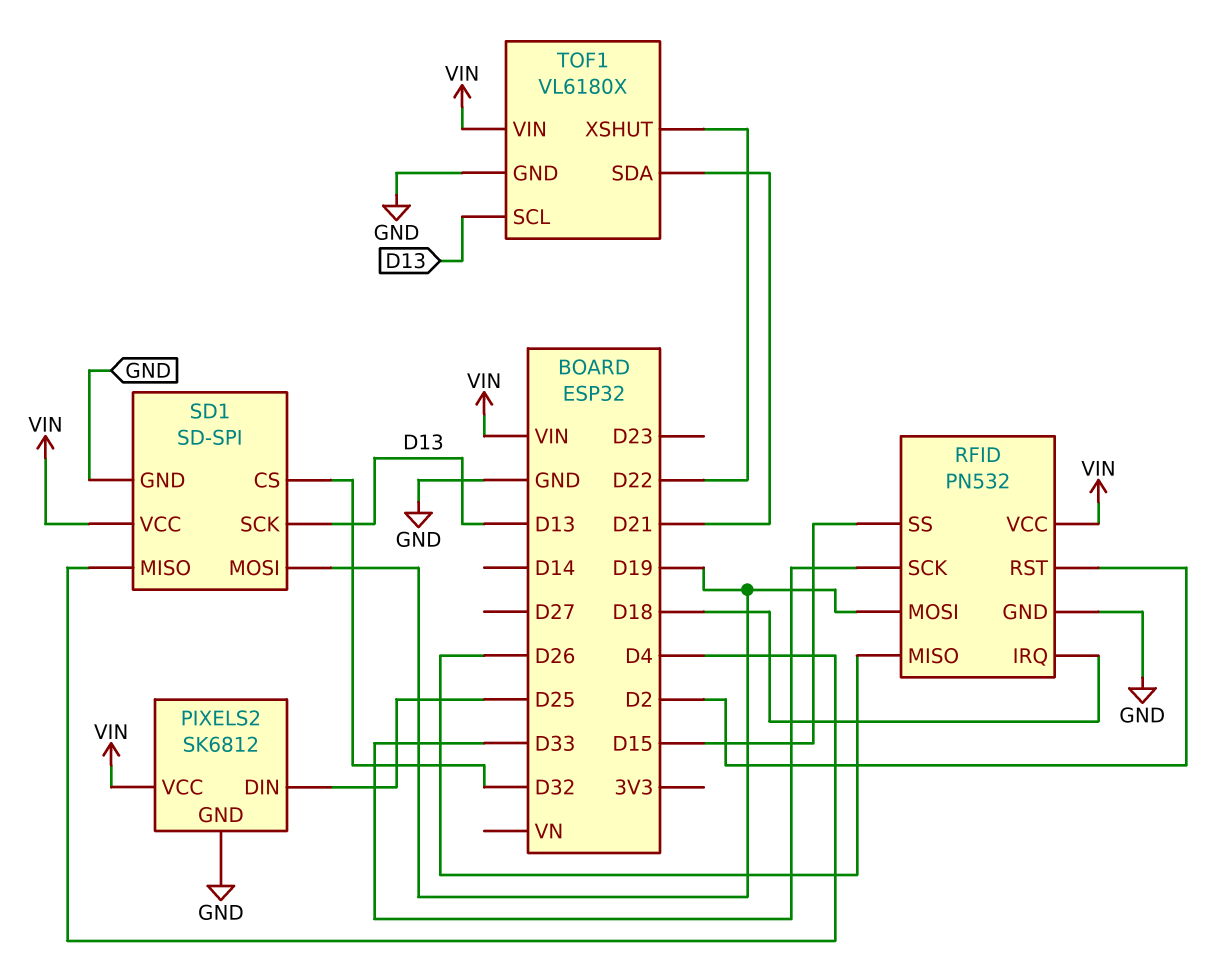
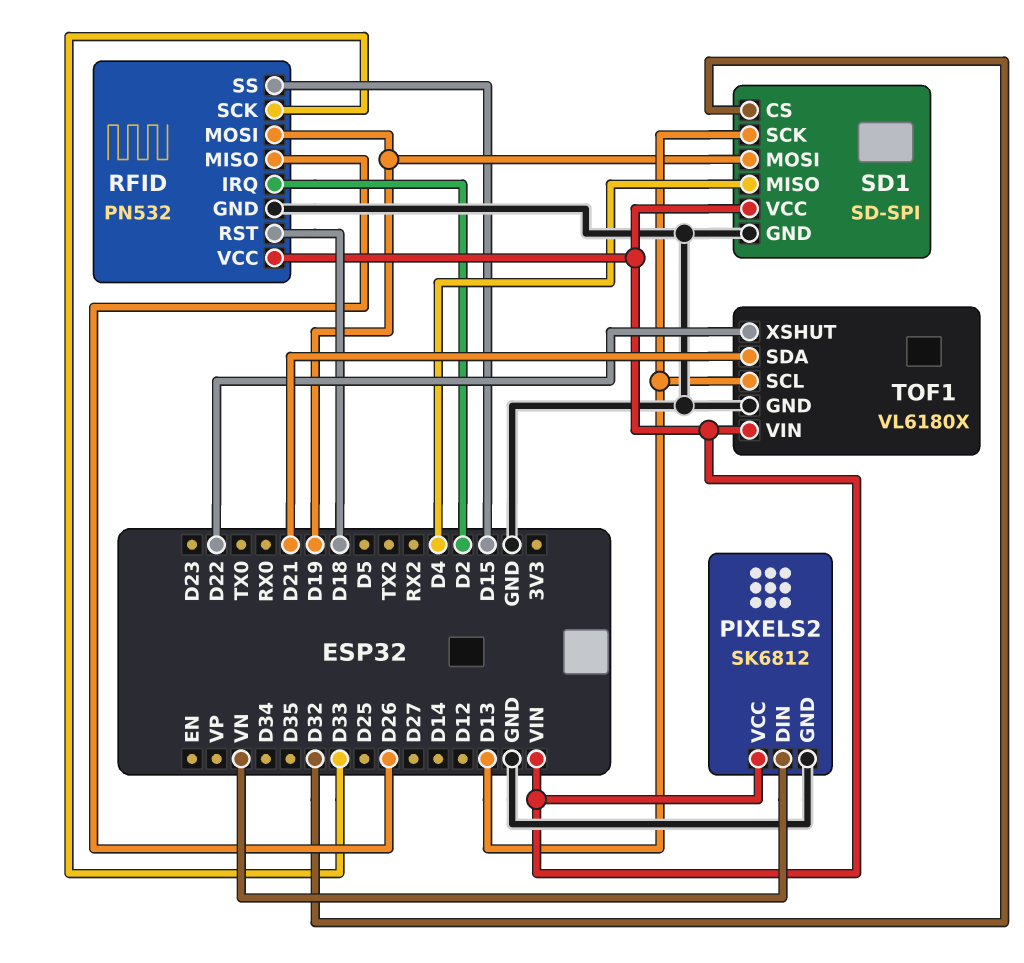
PIXELS2 pin DIN: D25 -> VN
RFID pin IRQ: D18 -> D2
RFID pin RST: D2 -> D18

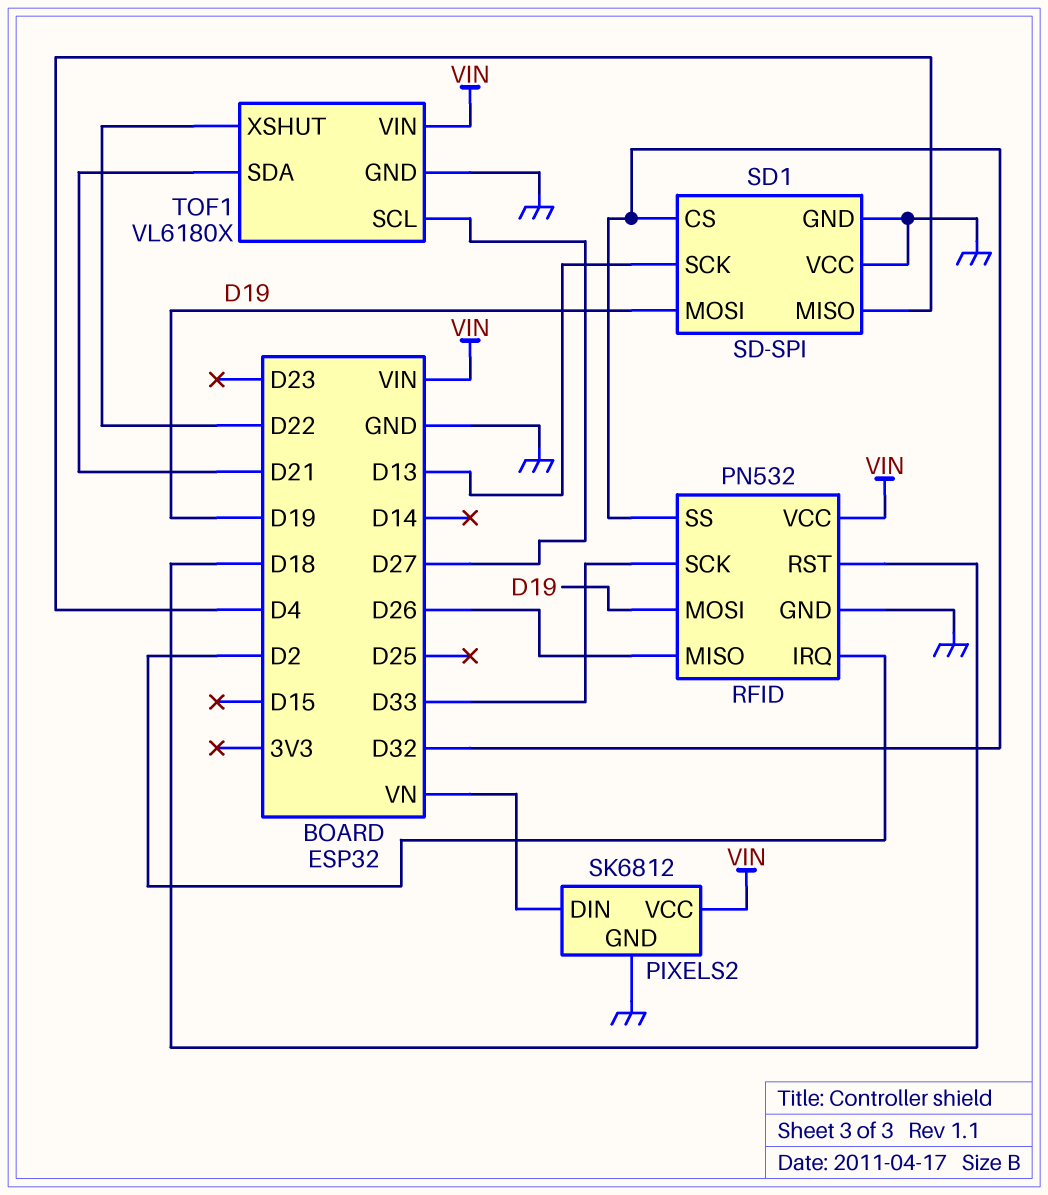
RFID pin SS: D15 -> D32
SD1 pin VCC: VIN -> GND
TOF1 pin SCL: D13 -> D27

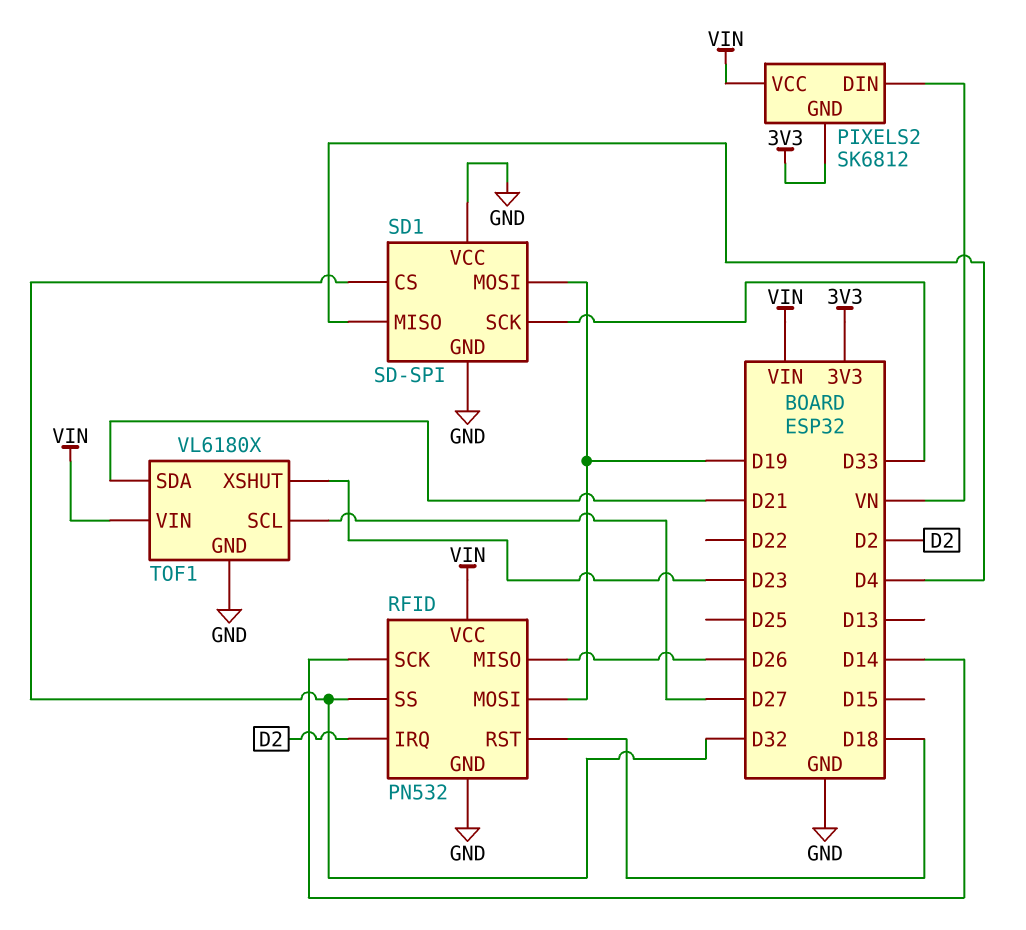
PIXELS2 pin GND: GND -> 3V3
RFID pin SCK: D33 -> D14
SD1 pin SCK: D13 -> D33
TOF1 pin XSHUT: D22 -> D23

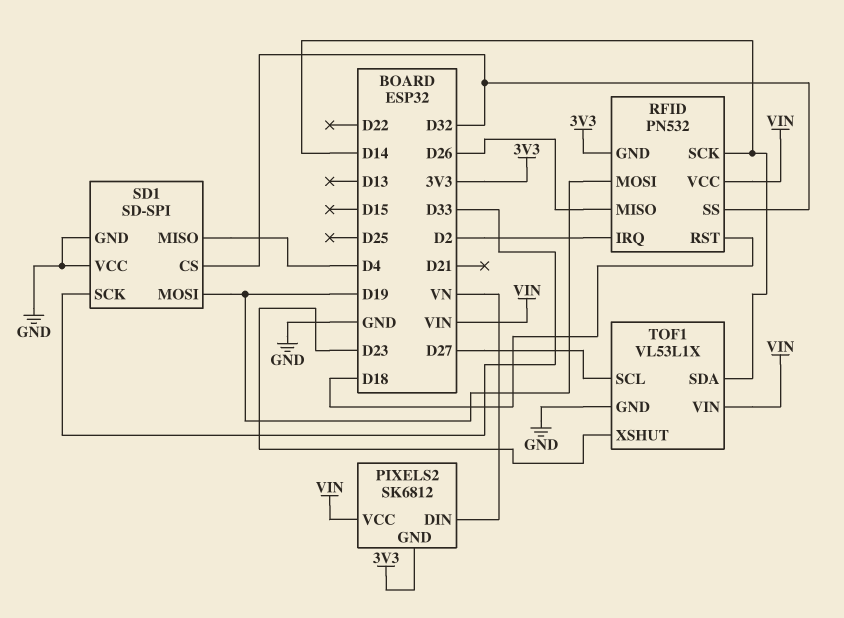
RFID pin GND: GND -> 3V3
TOF1: VL6180X -> VL53L1X
TOF1 pin SDA: D21 -> D14

